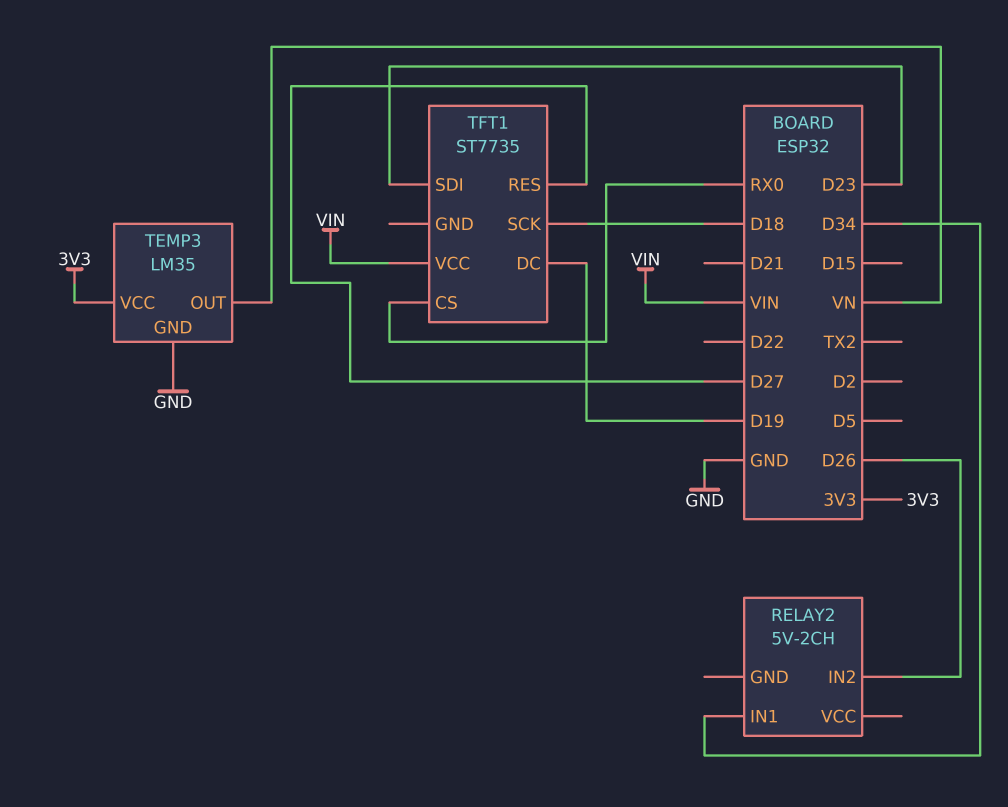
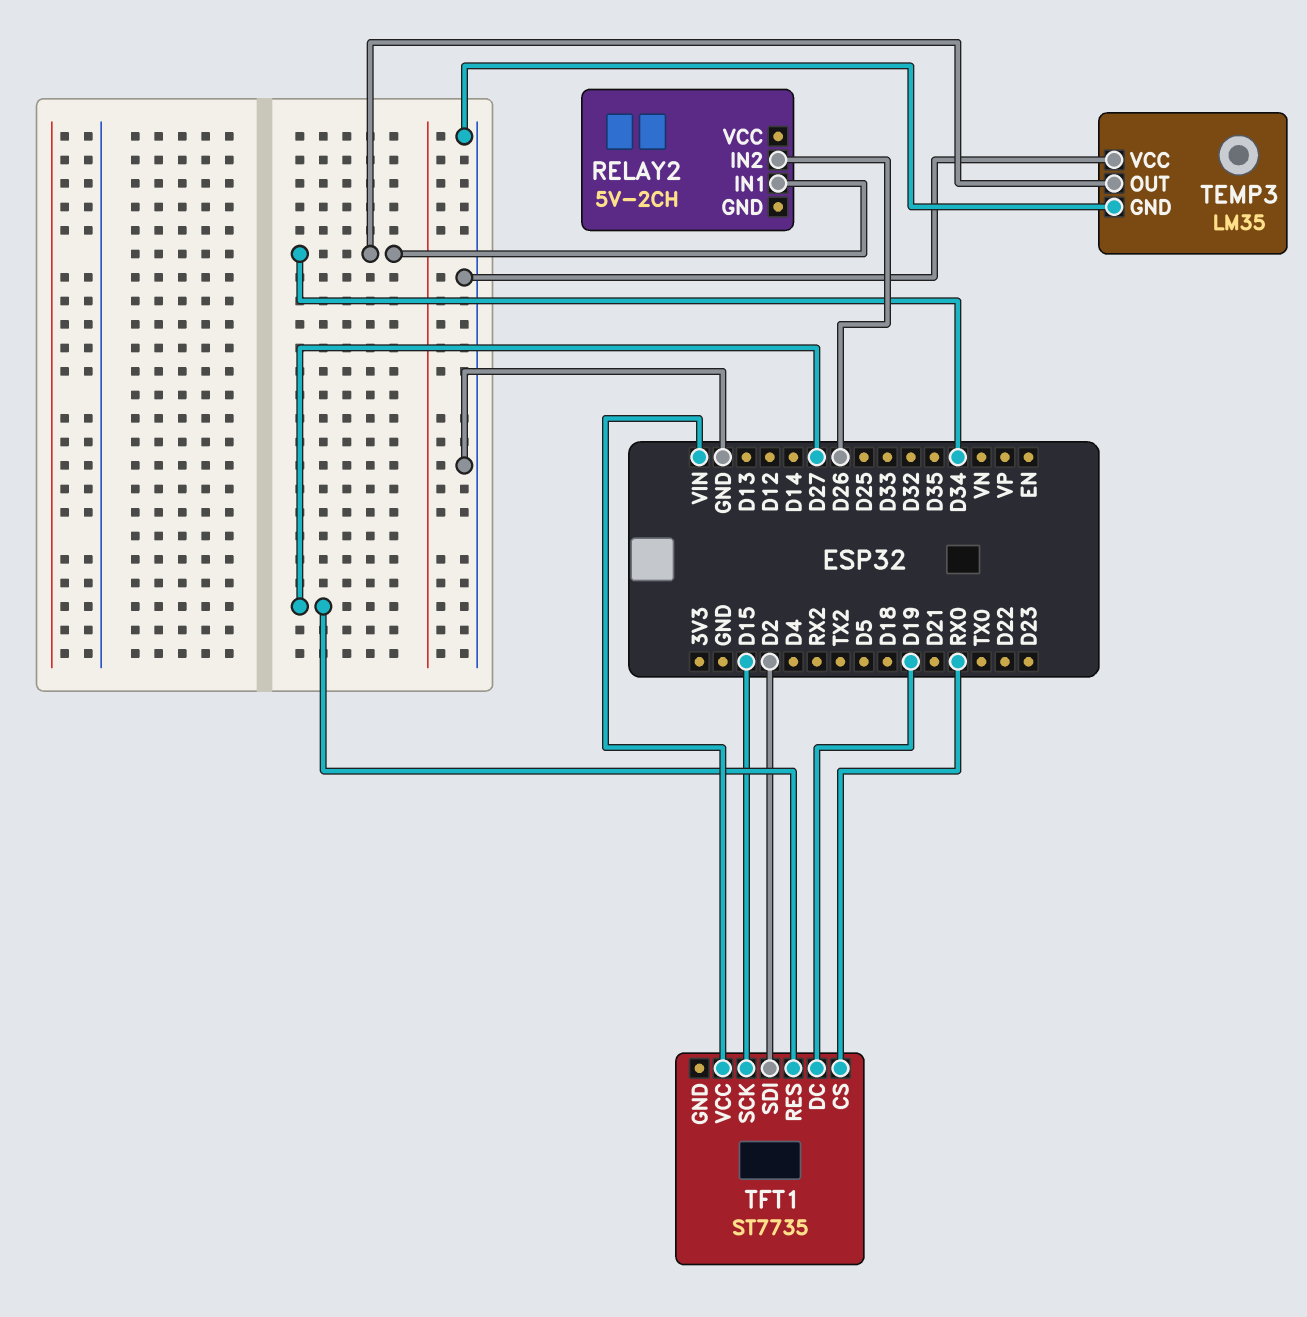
TEMP3 pin OUT: VN -> D34
TEMP3 pin VCC: 3V3 -> GND
TFT1 pin SCK: D18 -> D15
TFT1 pin SDI: D23 -> D2

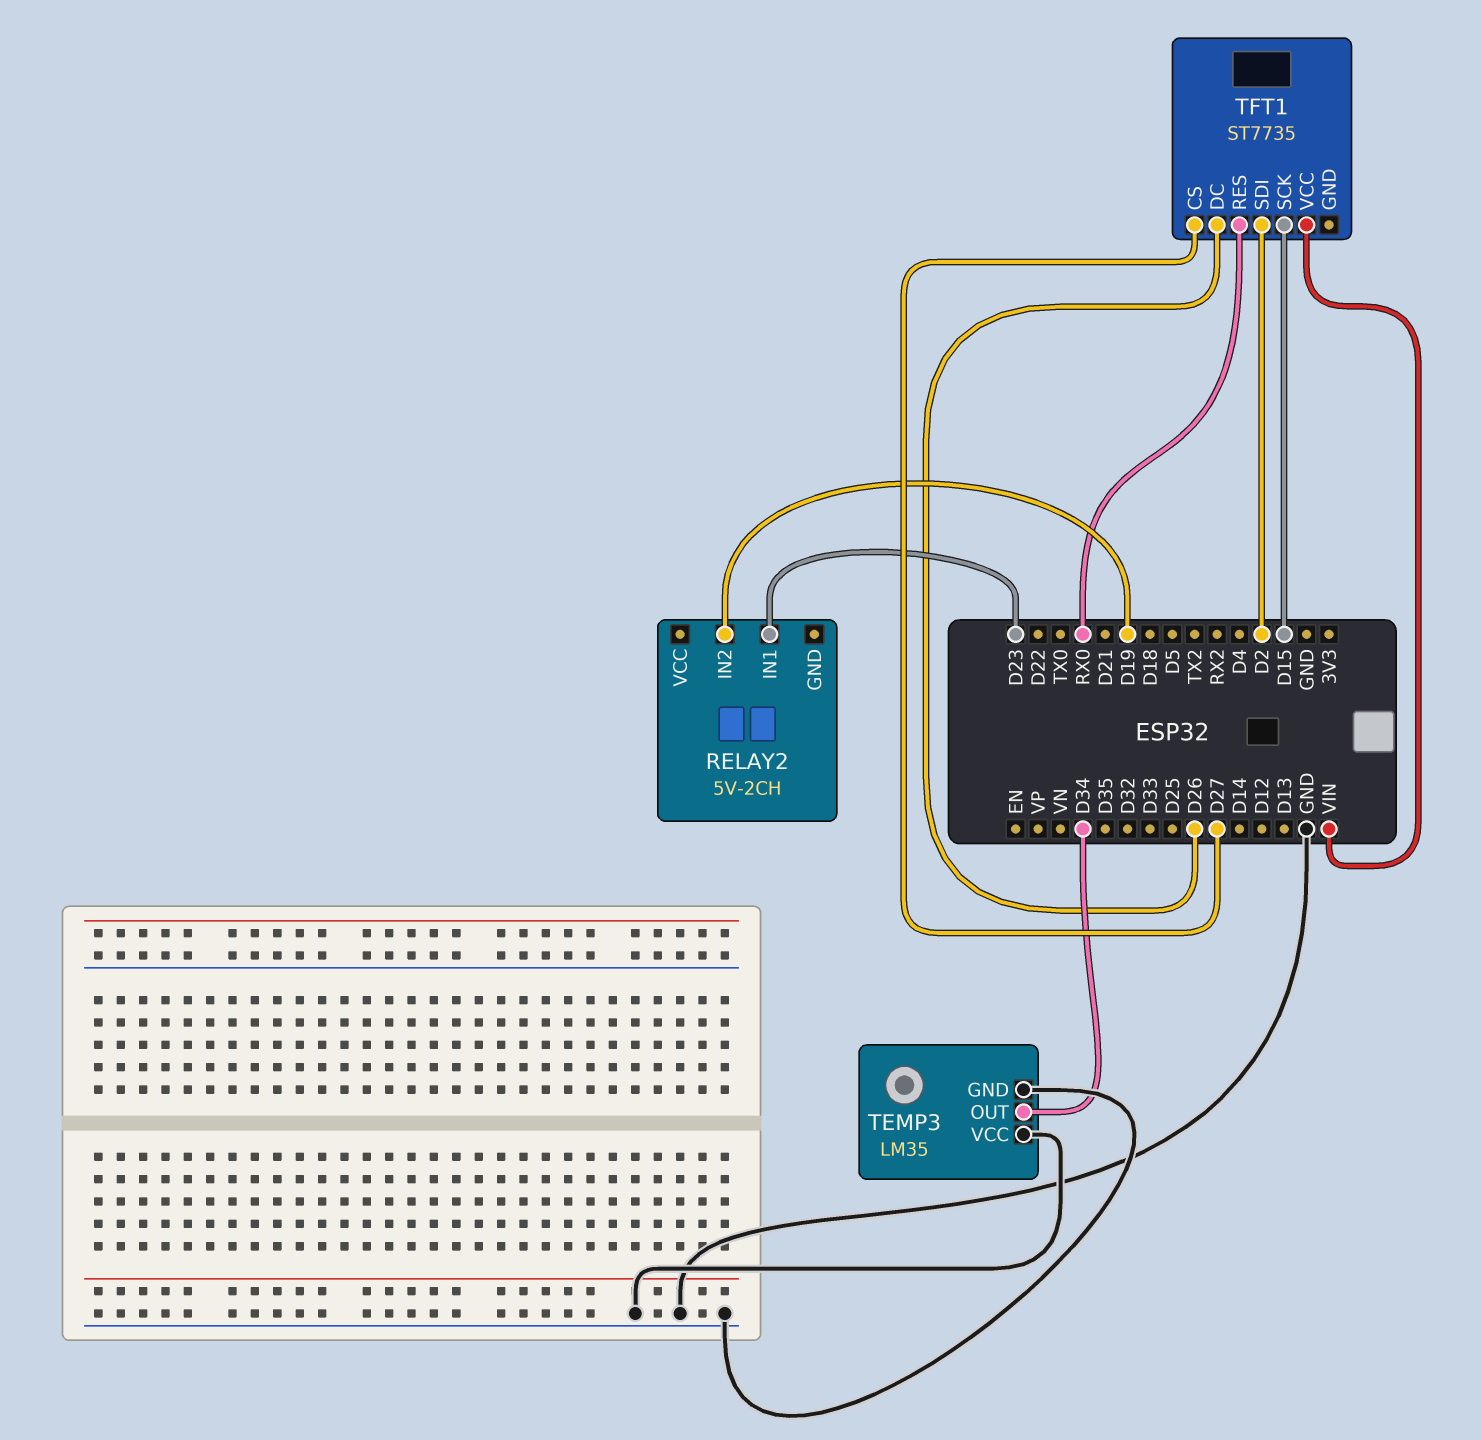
RELAY2 pin IN1: D34 -> D23
RELAY2 pin IN2: D26 -> D19
TFT1 pin CS: RX0 -> D27
TFT1 pin DC: D19 -> D26
TFT1 pin RES: D27 -> RX0

